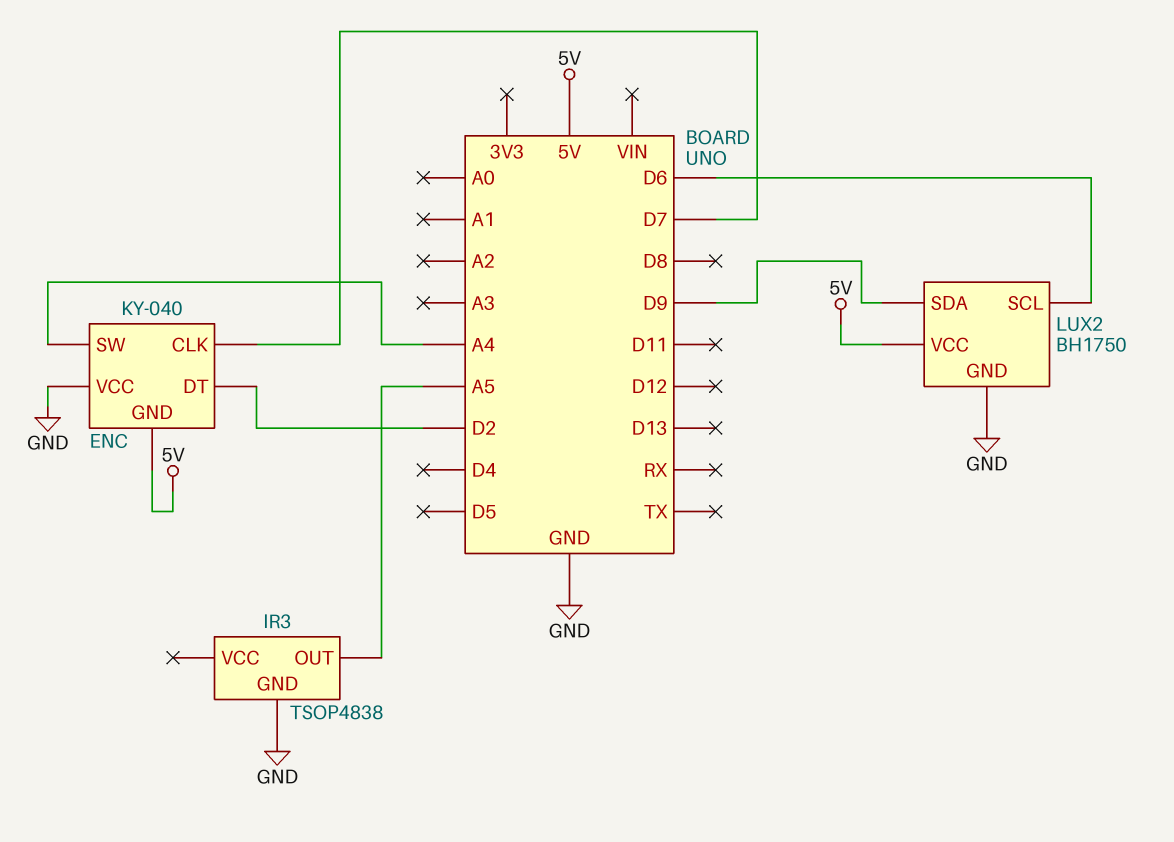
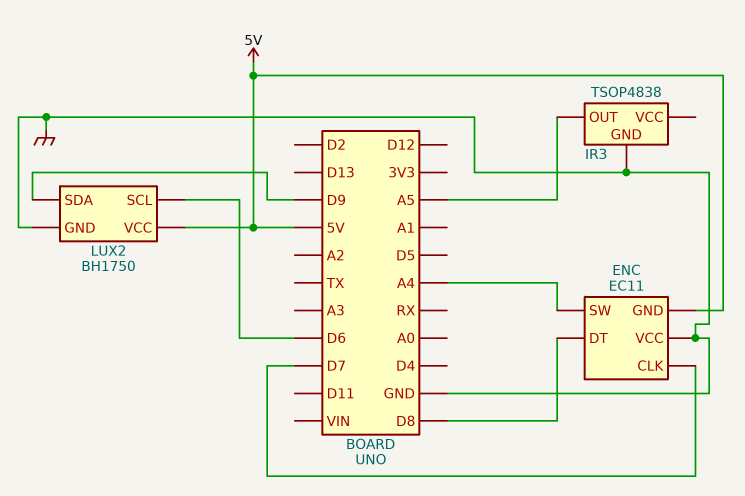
ENC: KY-040 -> EC11
ENC pin DT: D2 -> D8

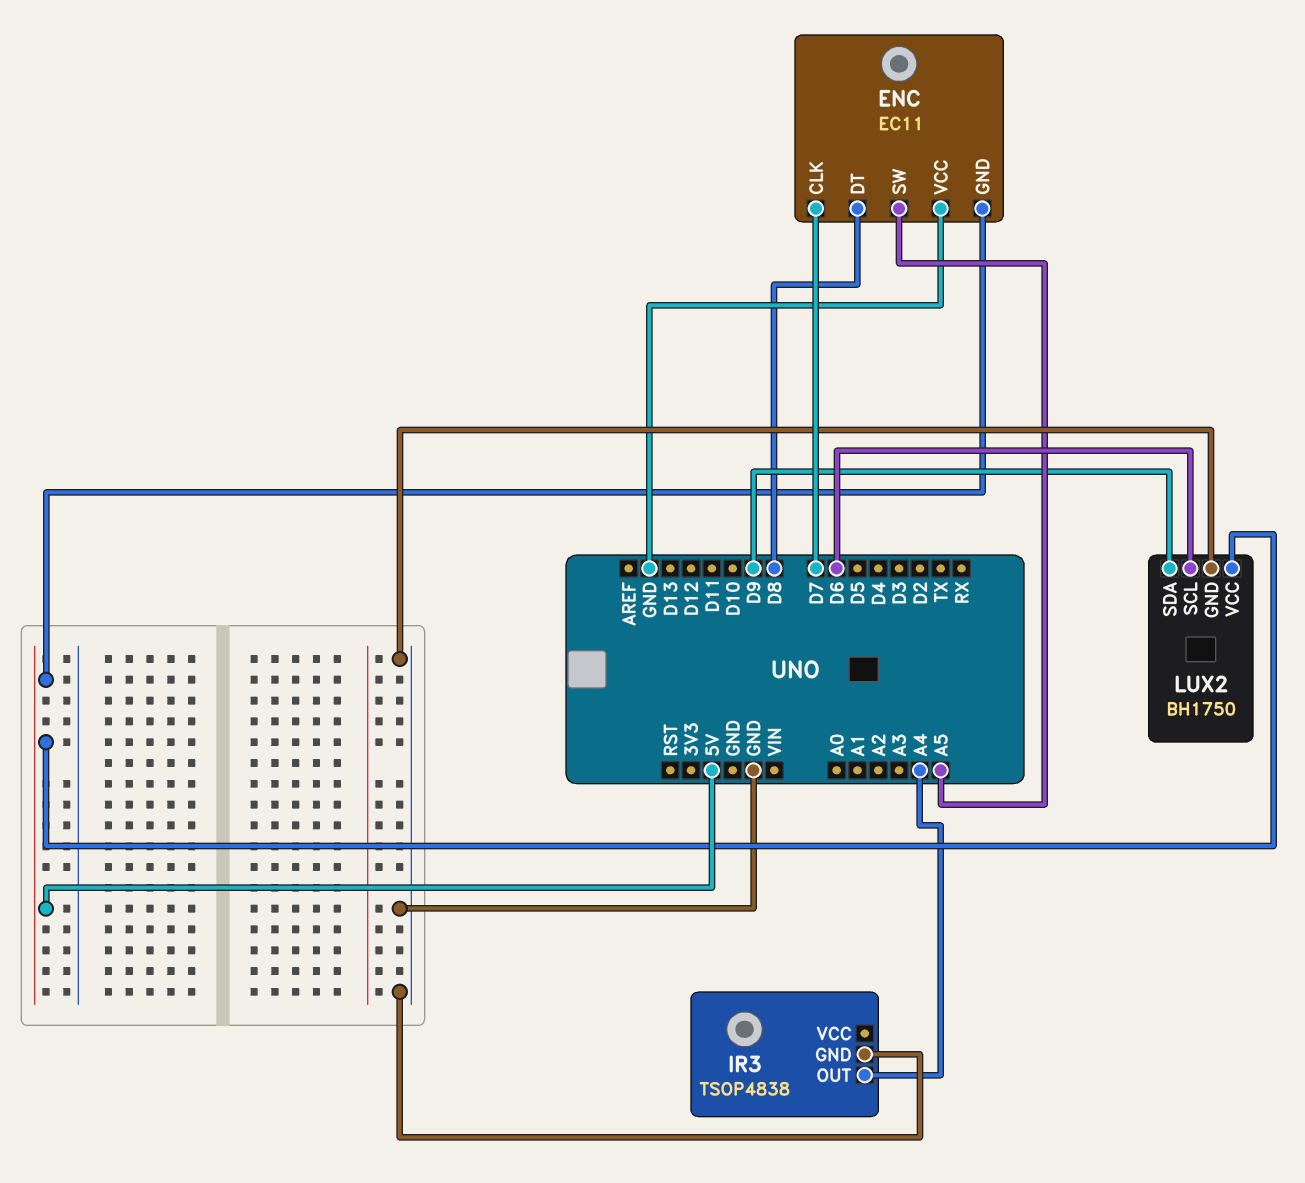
ENC pin SW: A4 -> A5
IR3 pin OUT: A5 -> A4

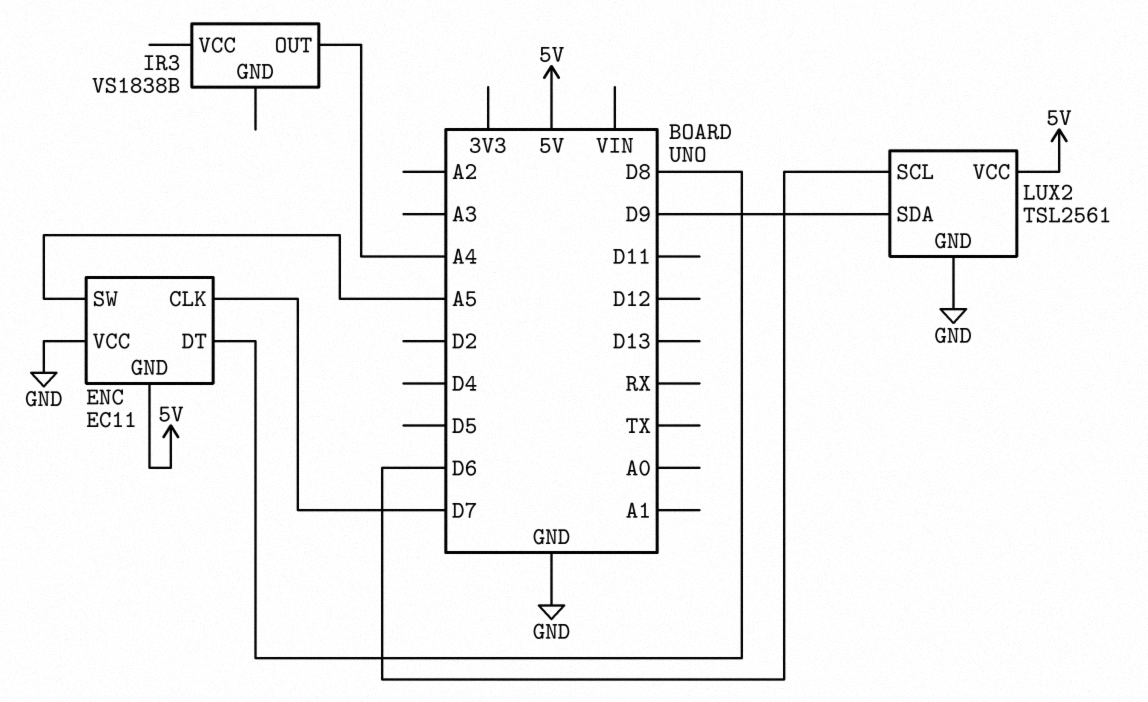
IR3: TSOP4838 -> VS1838B
IR3 pin GND: GND -> none
LUX2: BH1750 -> TSL2561

